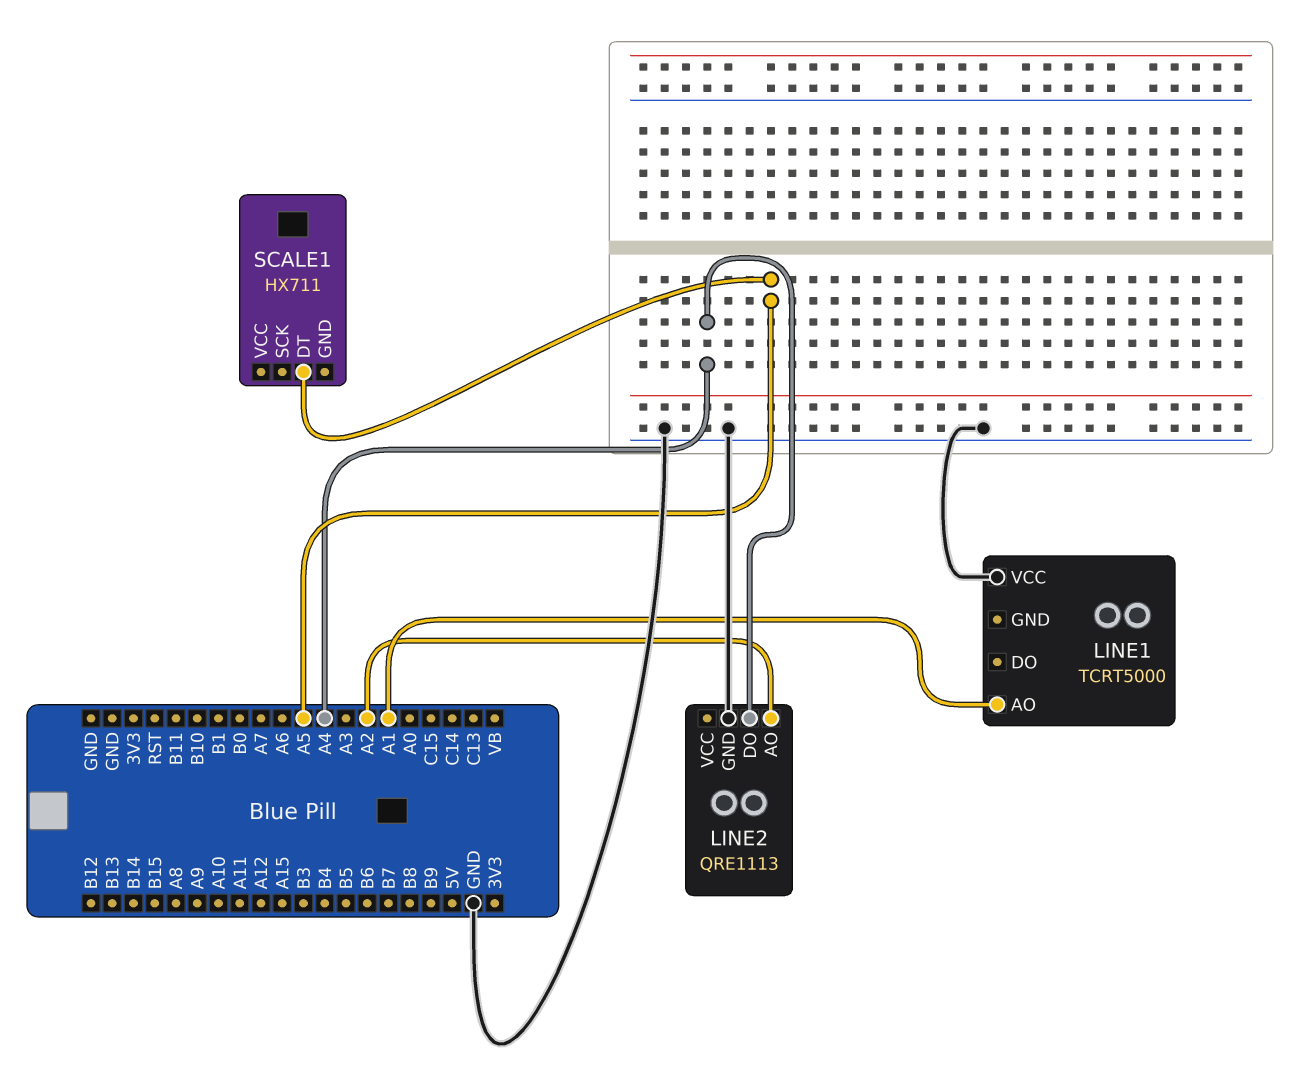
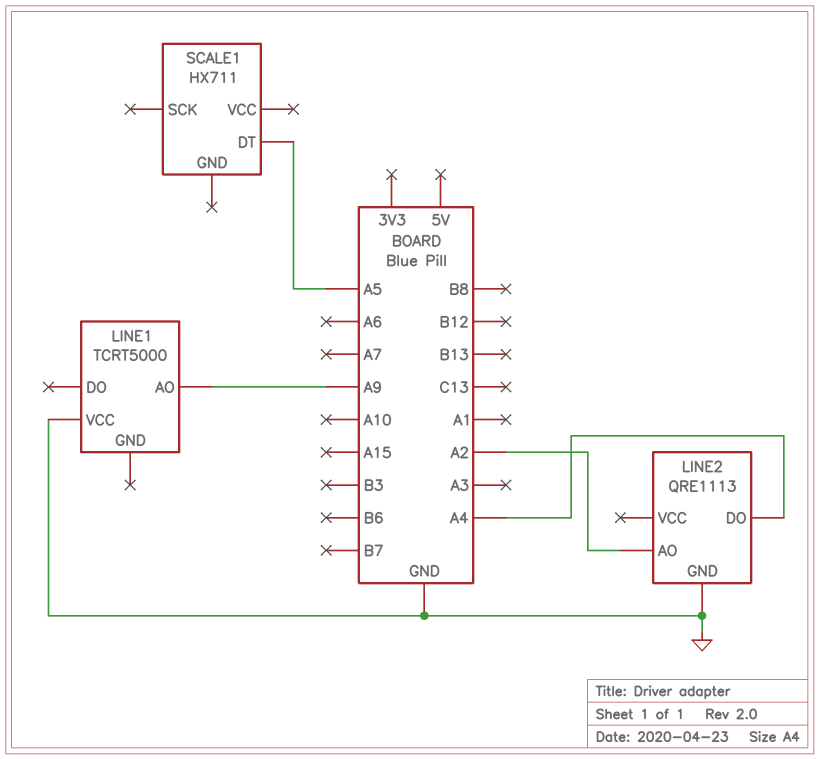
LINE1 pin AO: A1 -> A9

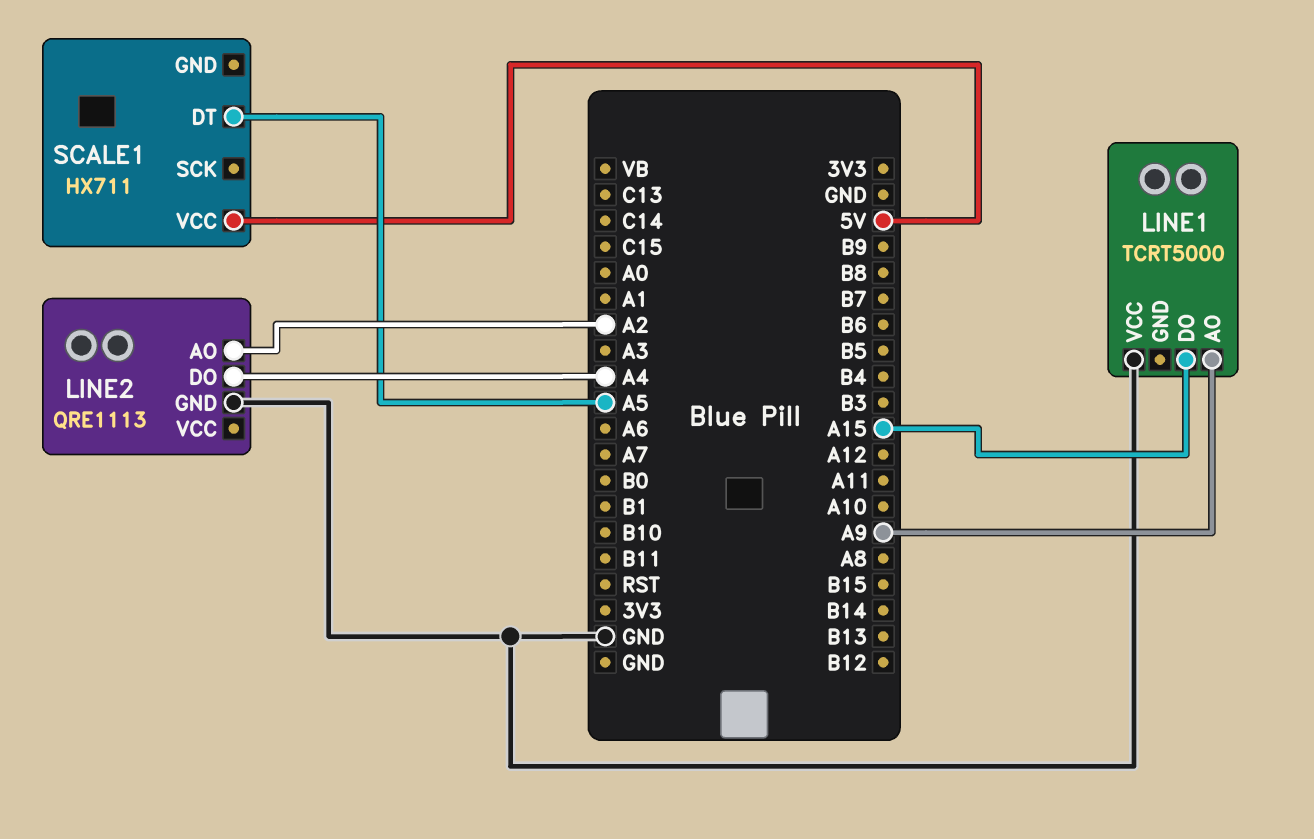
LINE1 pin DO: none -> A15
SCALE1 pin VCC: none -> 5V

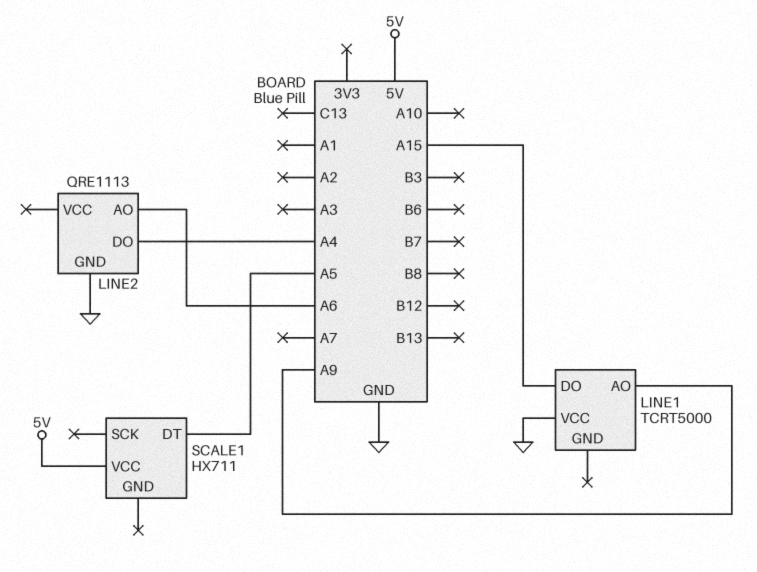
LINE2 pin AO: A2 -> A6

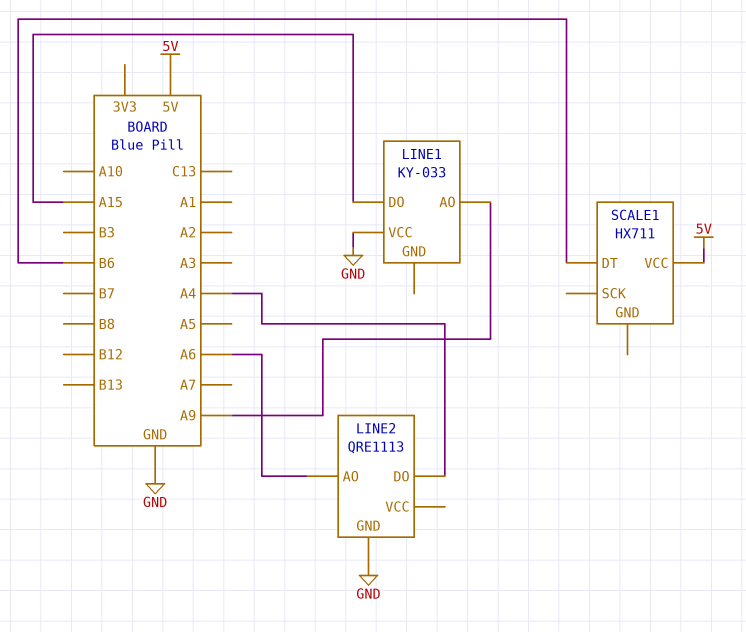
LINE1: TCRT5000 -> KY-033
SCALE1 pin DT: A5 -> B6

